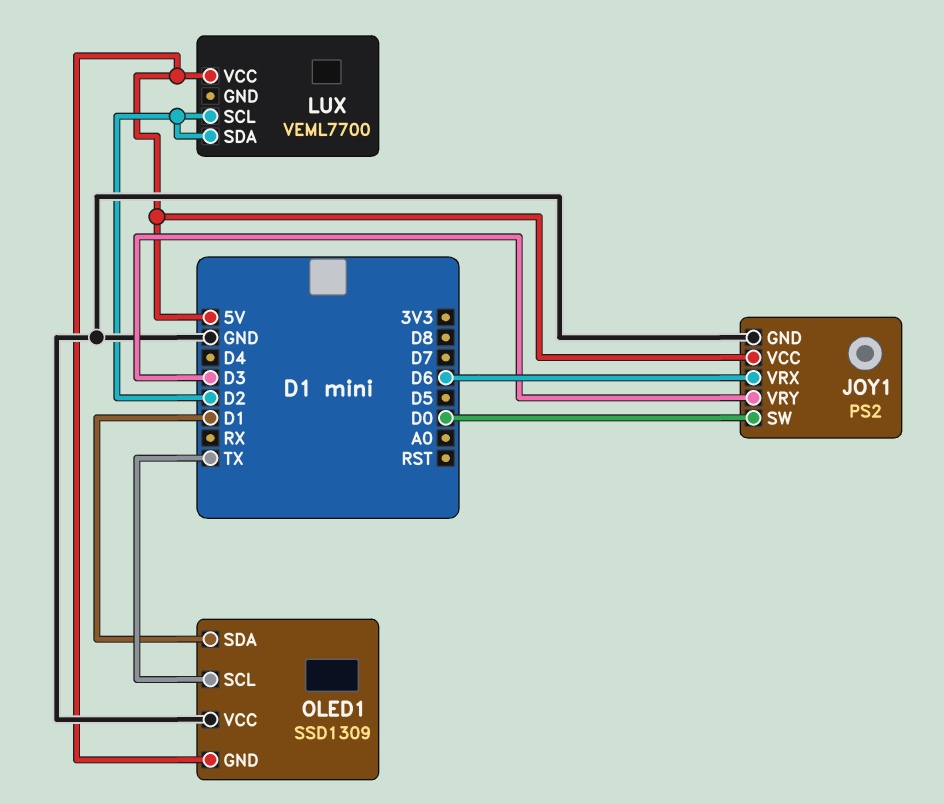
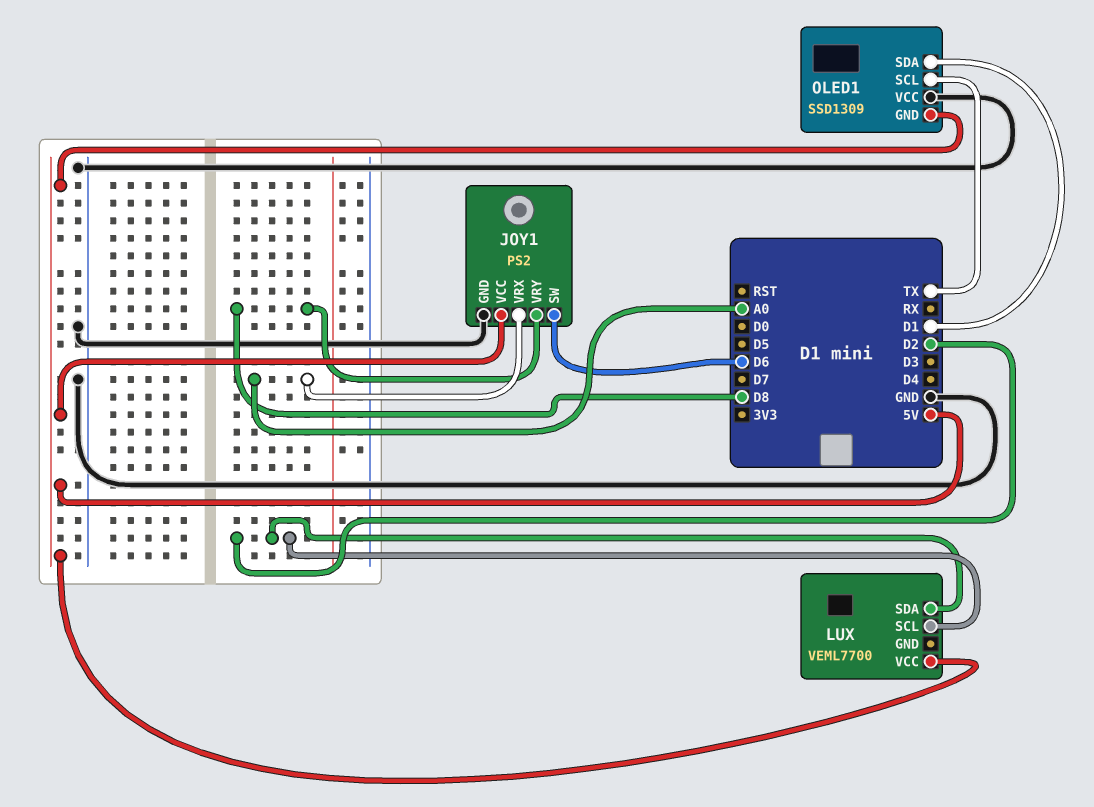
JOY1 pin SW: D0 -> D6
JOY1 pin VRX: D6 -> A0
JOY1 pin VRY: D3 -> D8

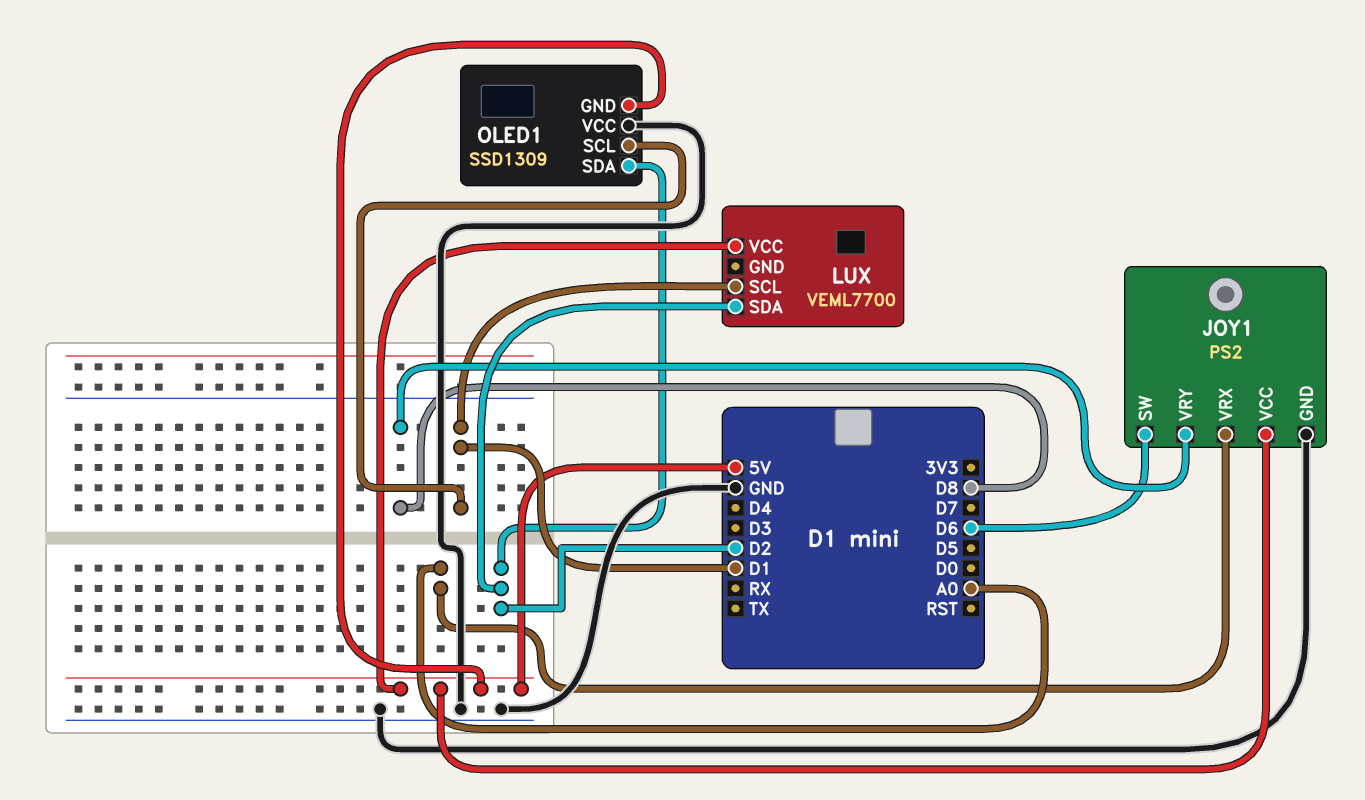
LUX pin SCL: D2 -> D1
OLED1 pin SCL: TX -> D1
OLED1 pin SDA: D1 -> D2

